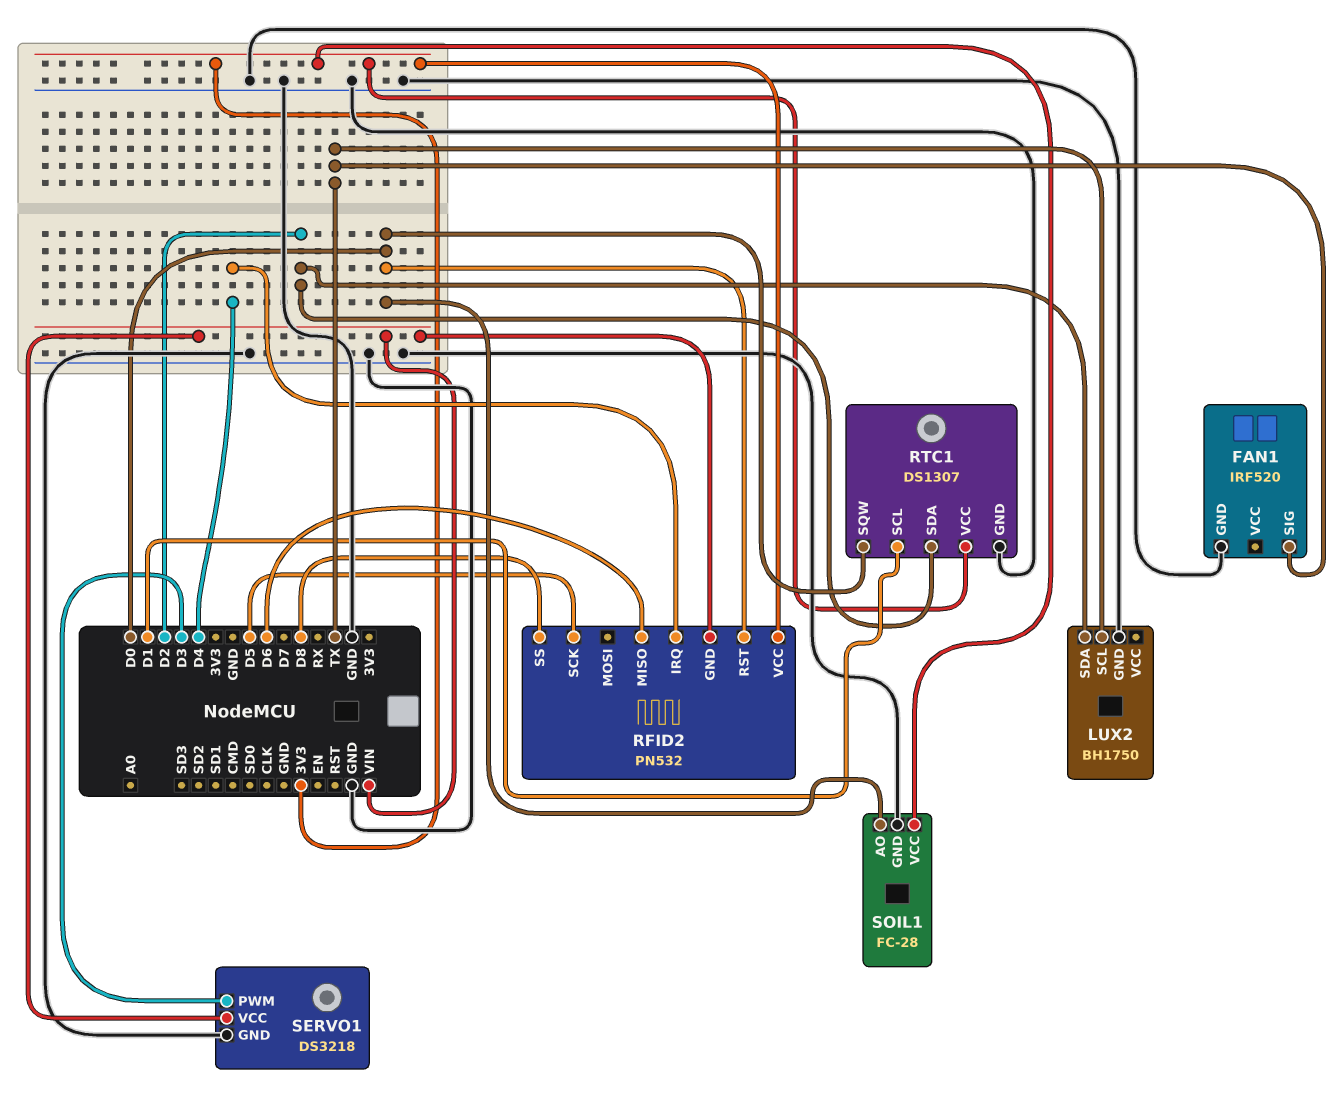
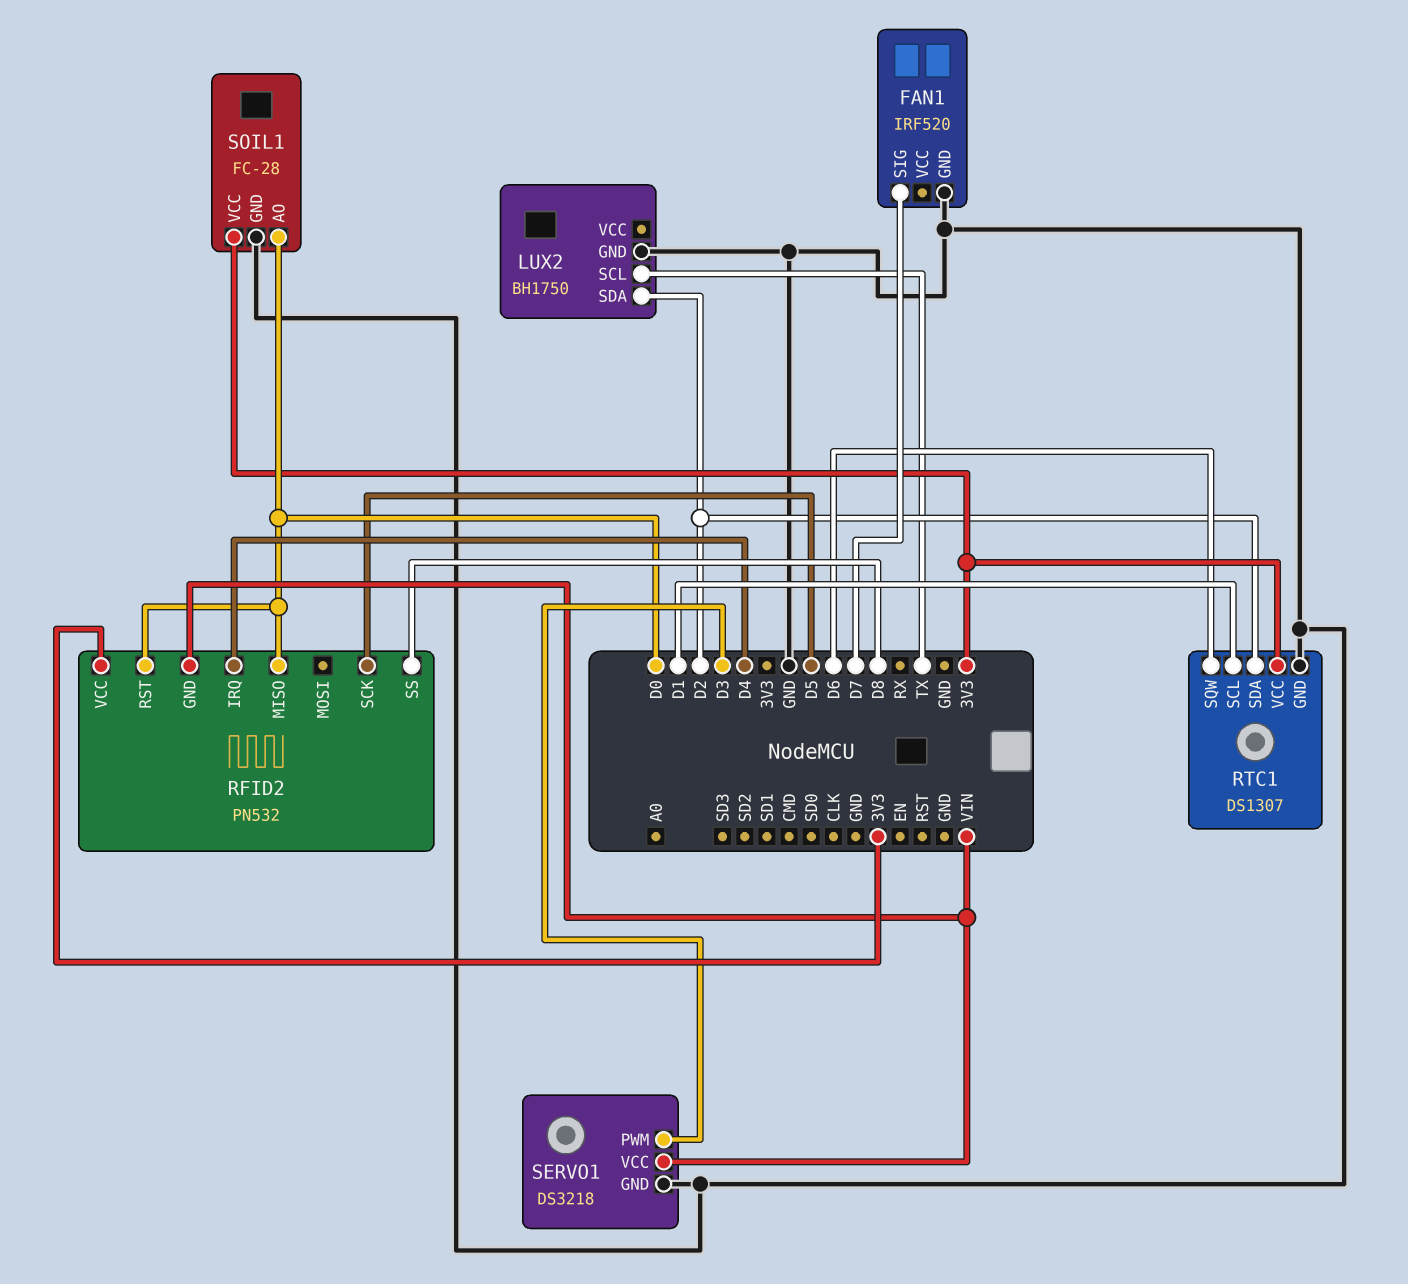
FAN1 pin SIG: TX -> D7
RFID2 pin MISO: D6 -> D0
RTC1 pin SQW: D0 -> D6

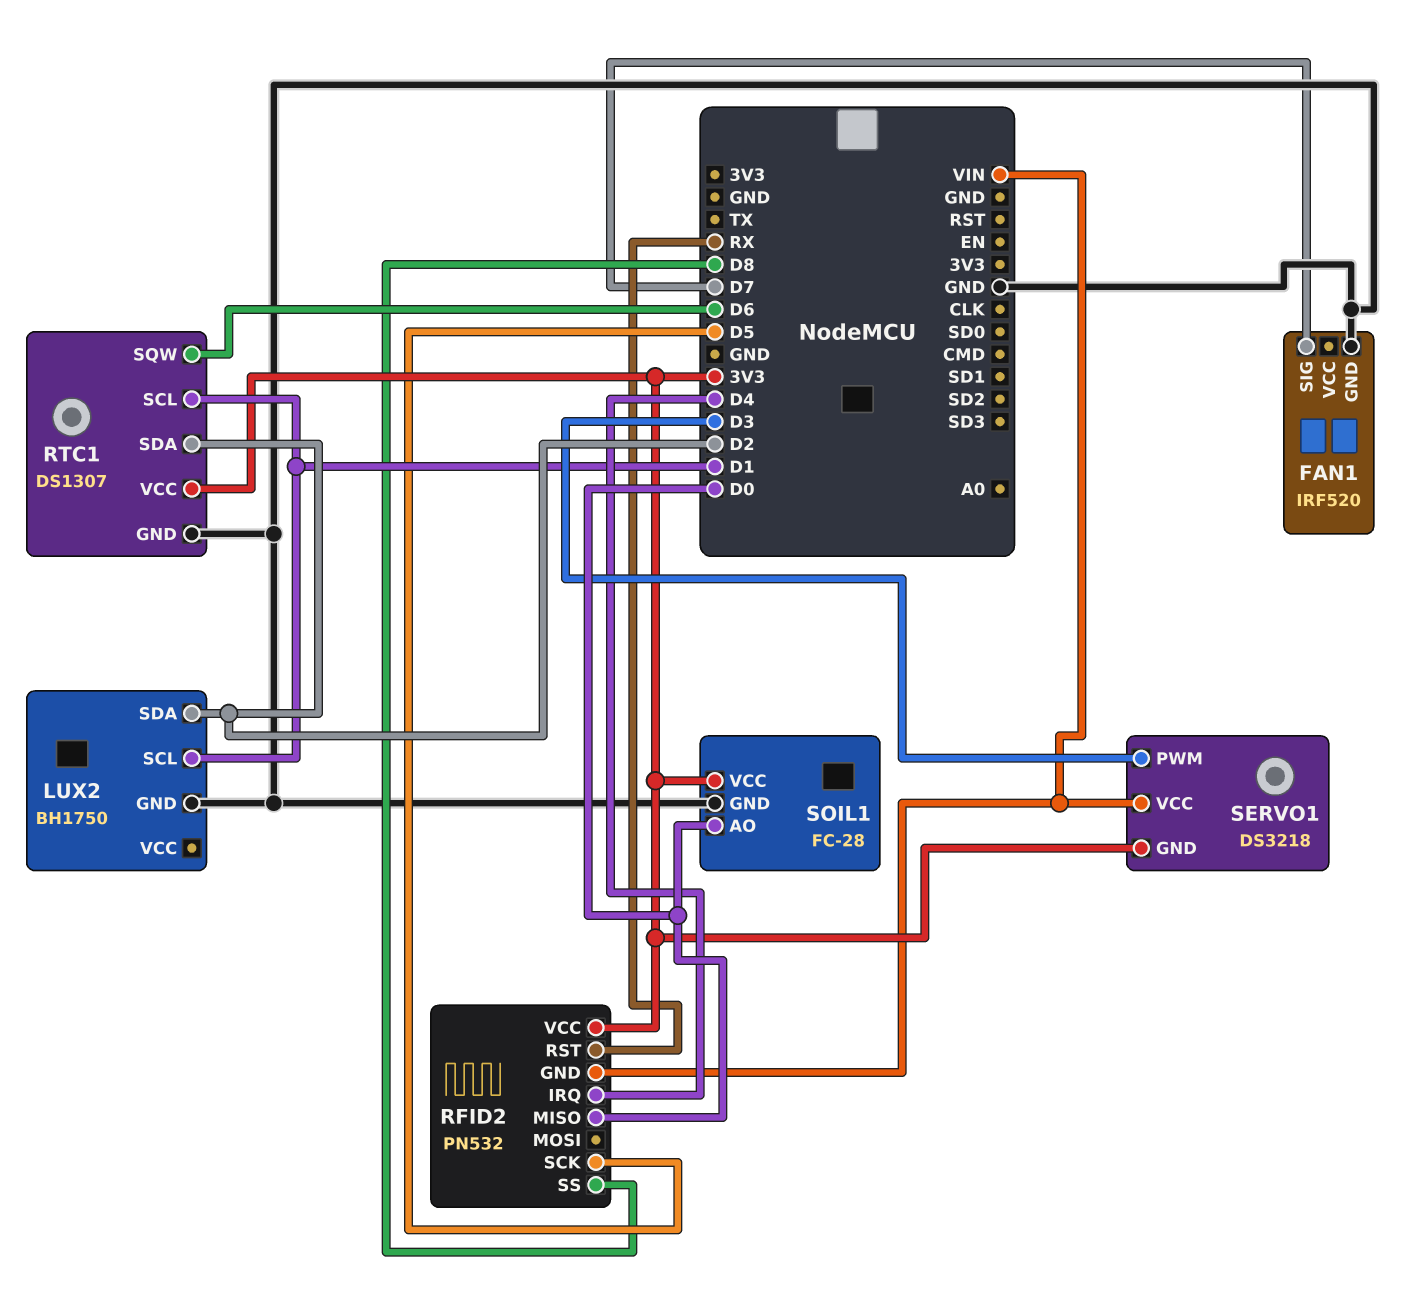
LUX2 pin SCL: TX -> D1
RFID2 pin RST: D0 -> RX
SERVO1 pin GND: GND -> 3V3

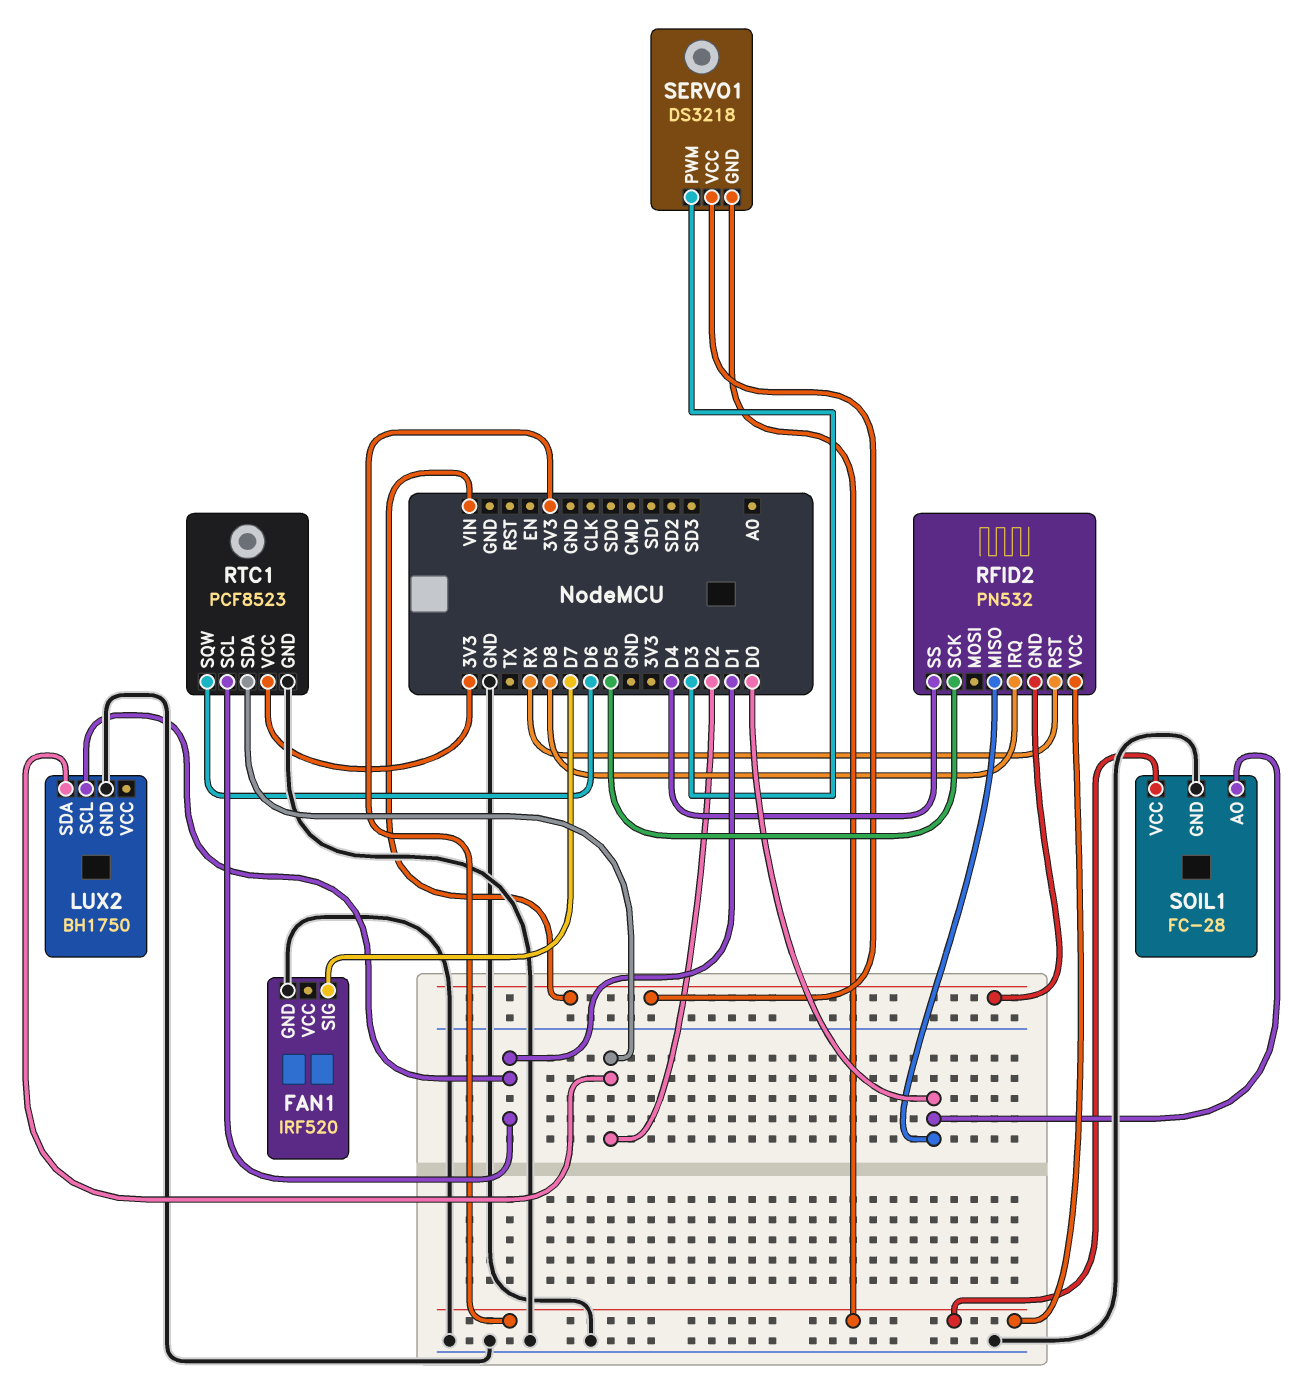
RFID2 pin IRQ: D4 -> D8
RFID2 pin SS: D8 -> D4
RTC1: DS1307 -> PCF8523

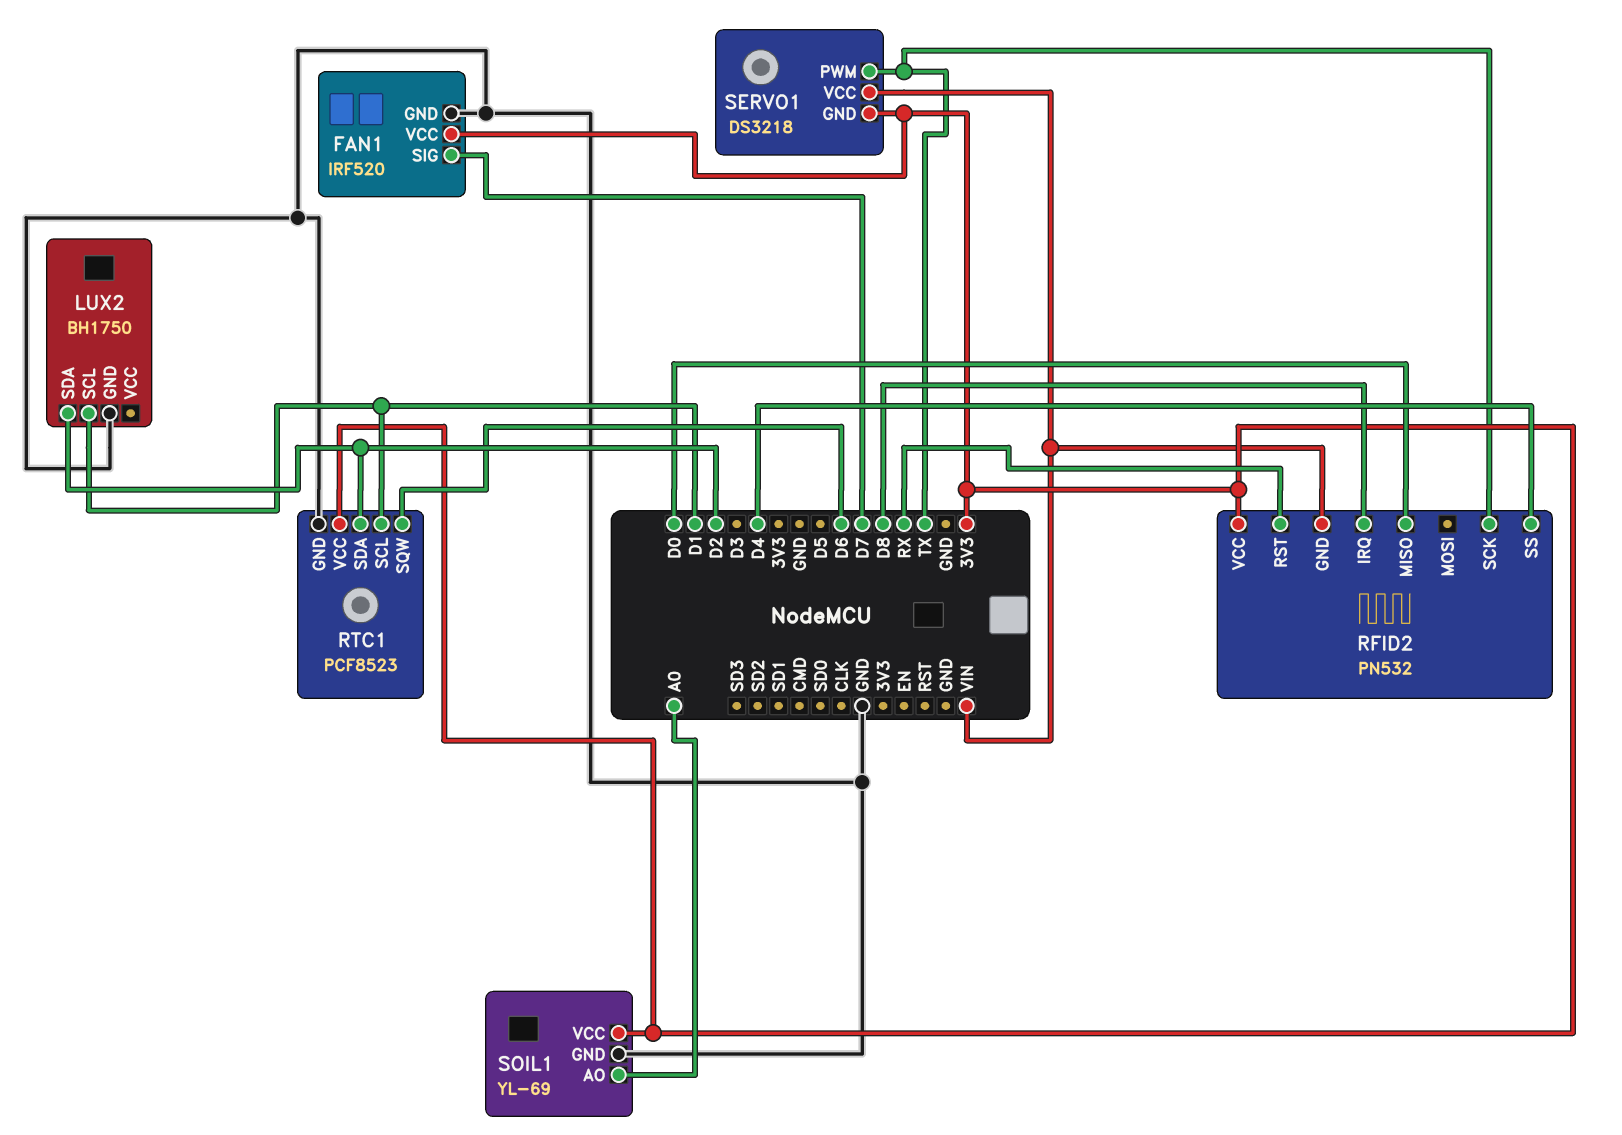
FAN1 pin VCC: none -> 3V3
RFID2 pin SCK: D5 -> TX
SERVO1 pin PWM: D3 -> TX
SOIL1: FC-28 -> YL-69
SOIL1 pin AO: D0 -> A0

